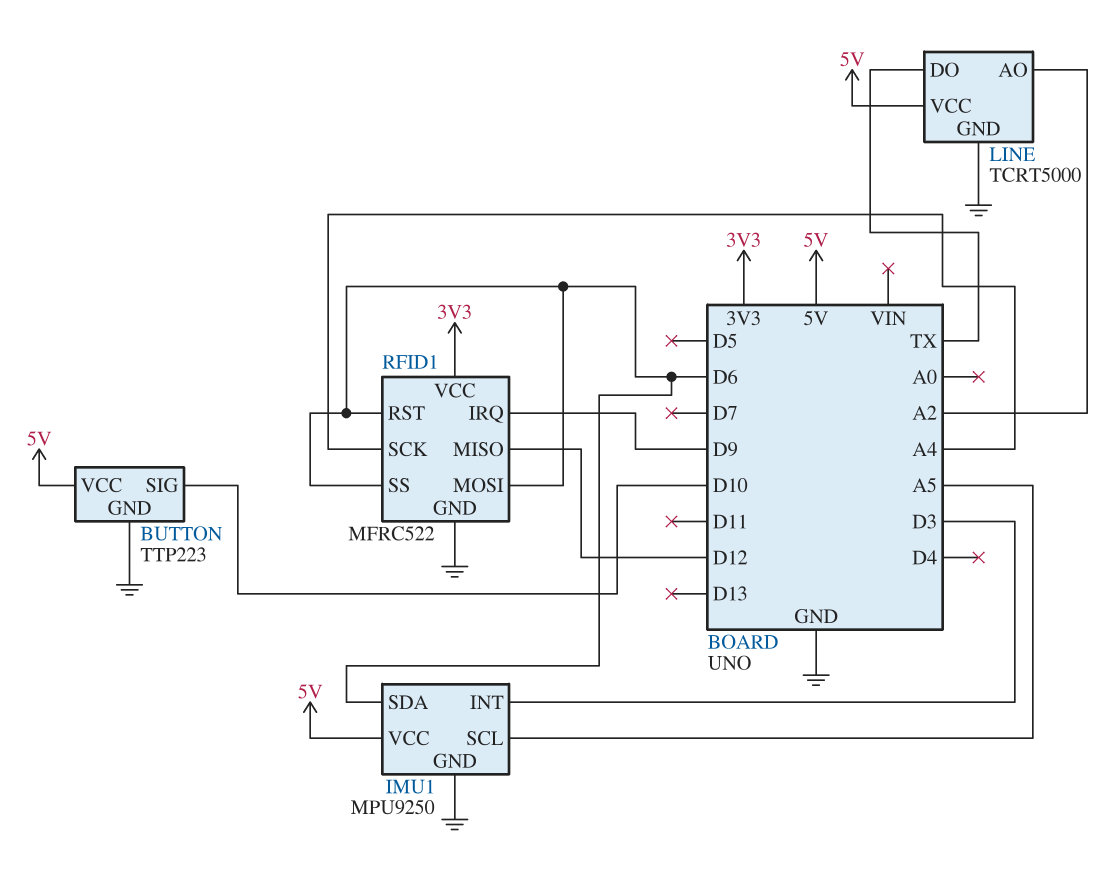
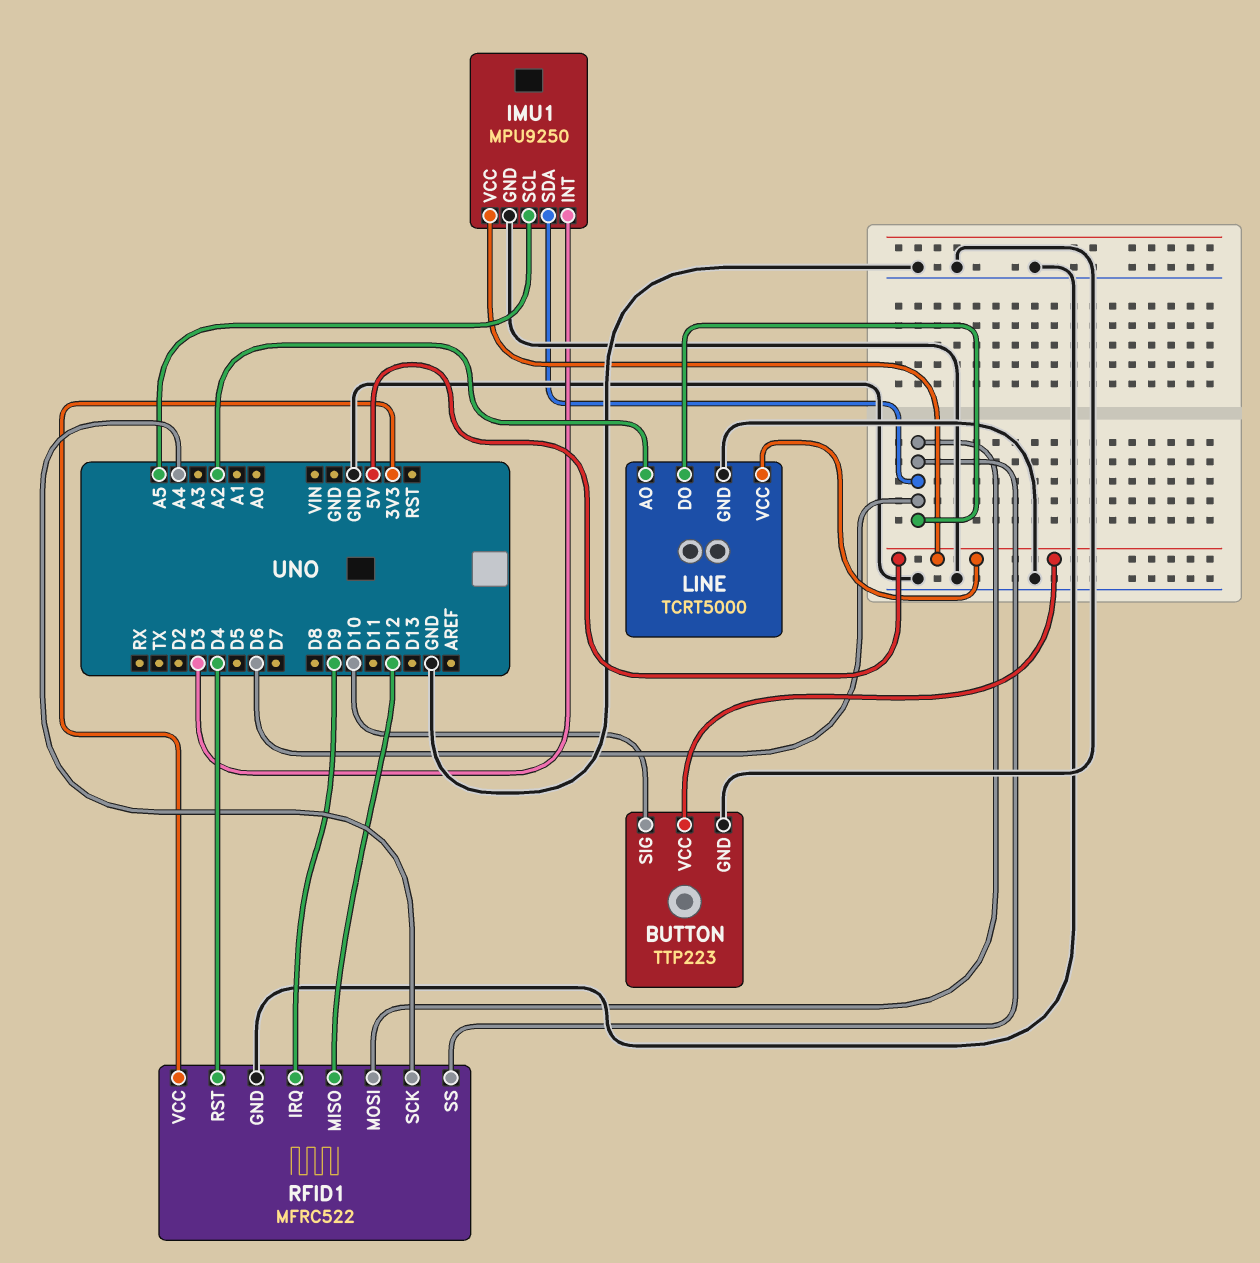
LINE pin DO: TX -> D6
RFID1 pin RST: D6 -> D4

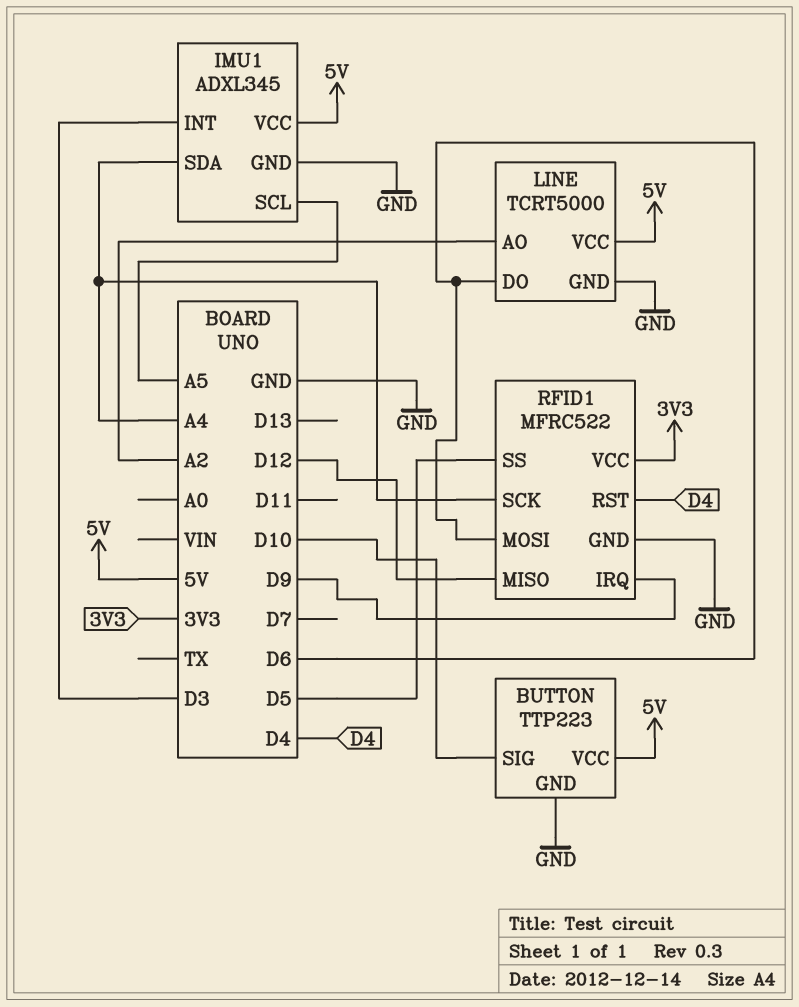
IMU1: MPU9250 -> ADXL345
IMU1 pin SDA: D6 -> A4
RFID1 pin SS: D6 -> D5

